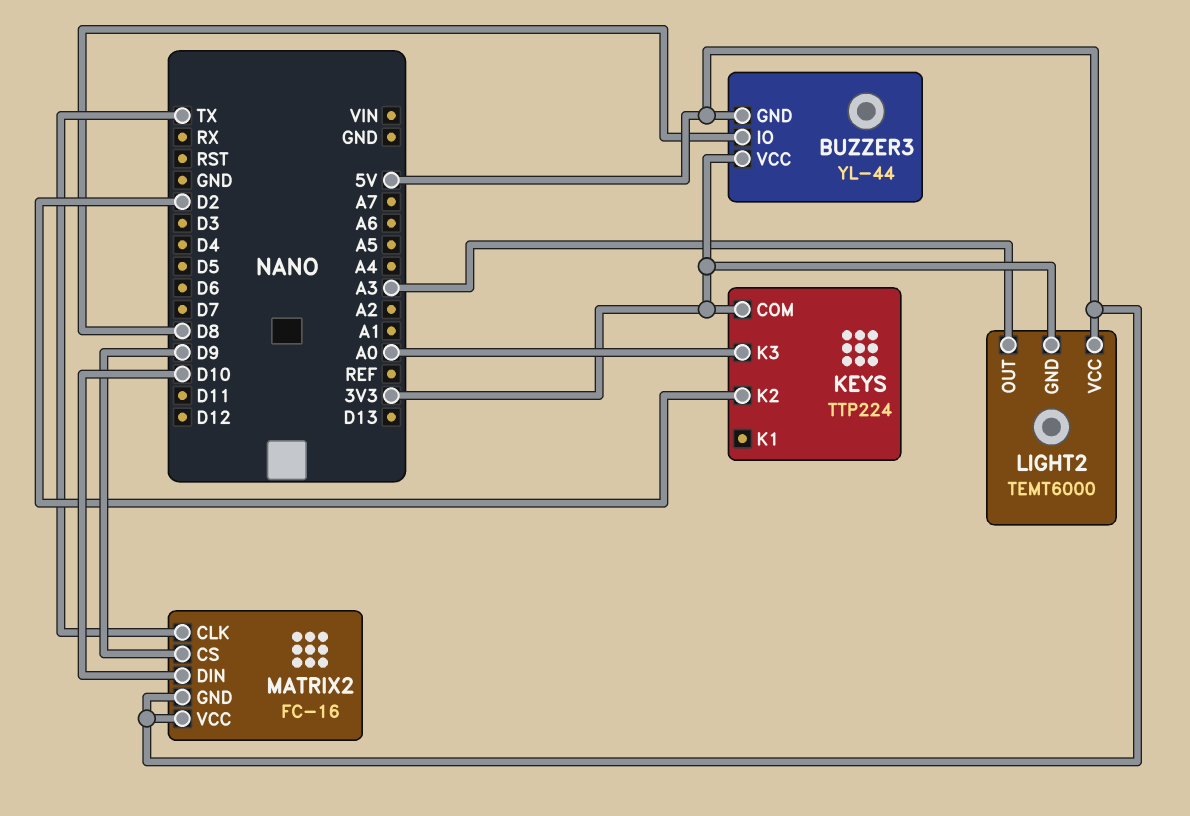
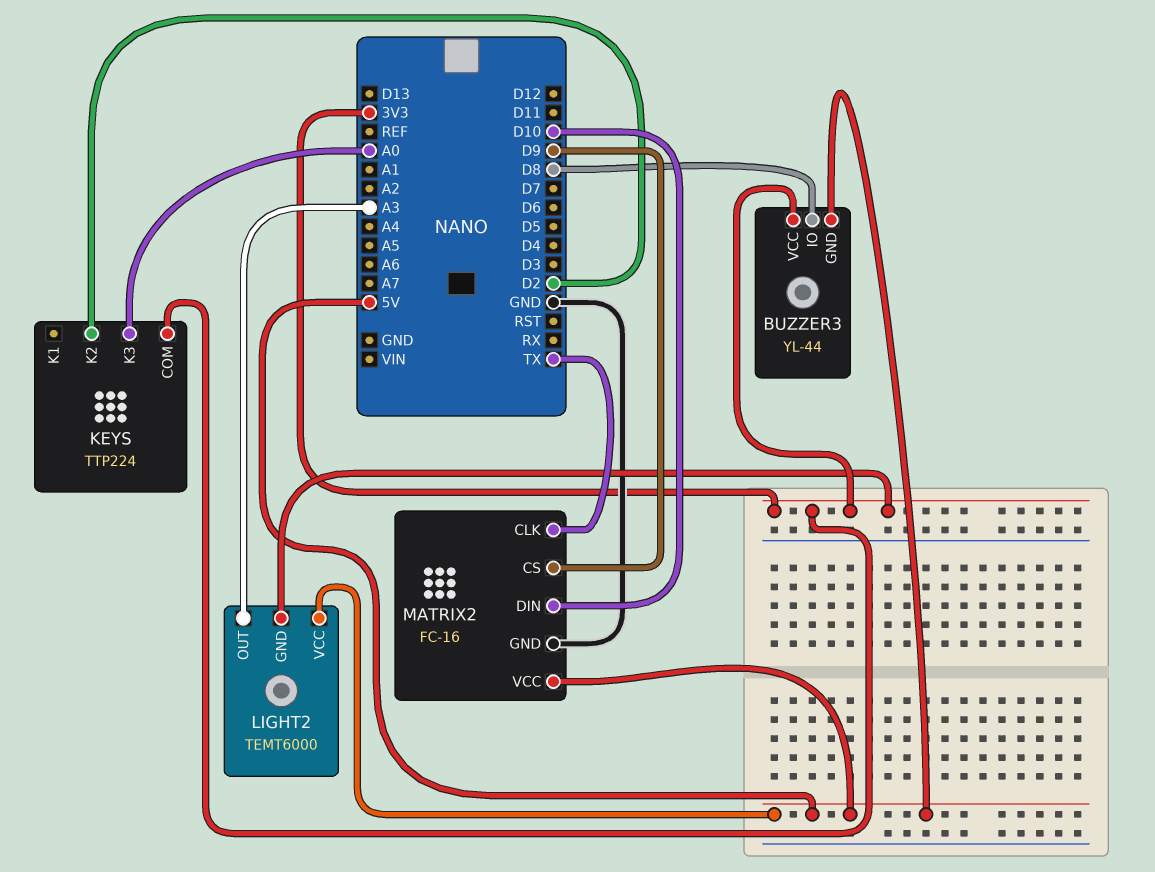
MATRIX2 pin GND: 5V -> GND

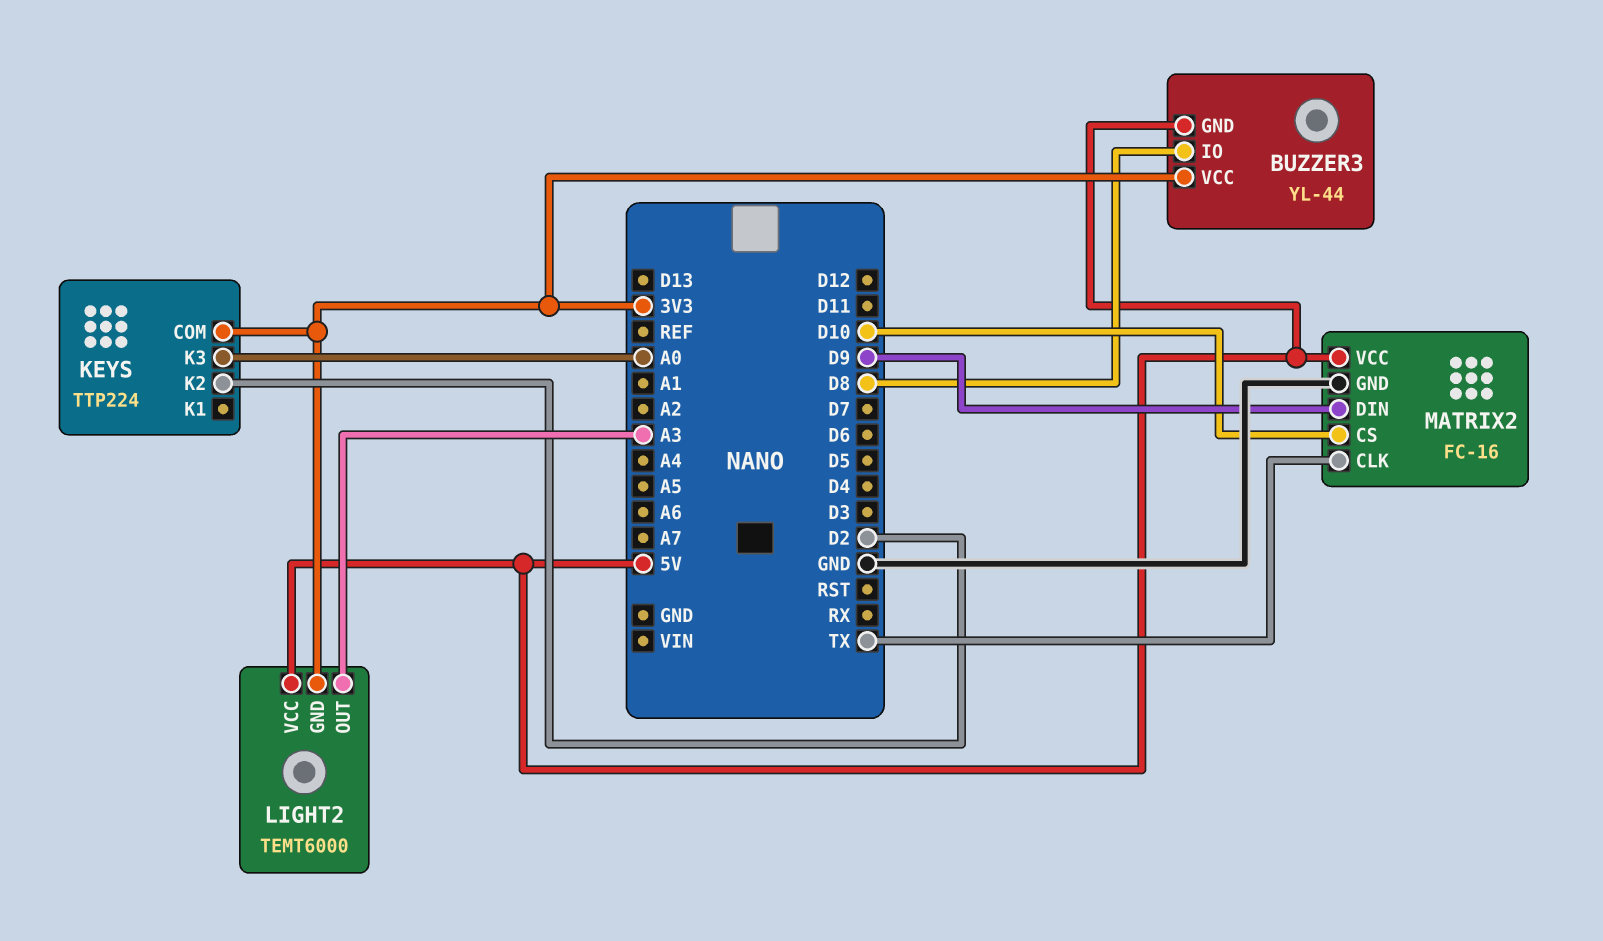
MATRIX2 pin CS: D9 -> D10
MATRIX2 pin DIN: D10 -> D9

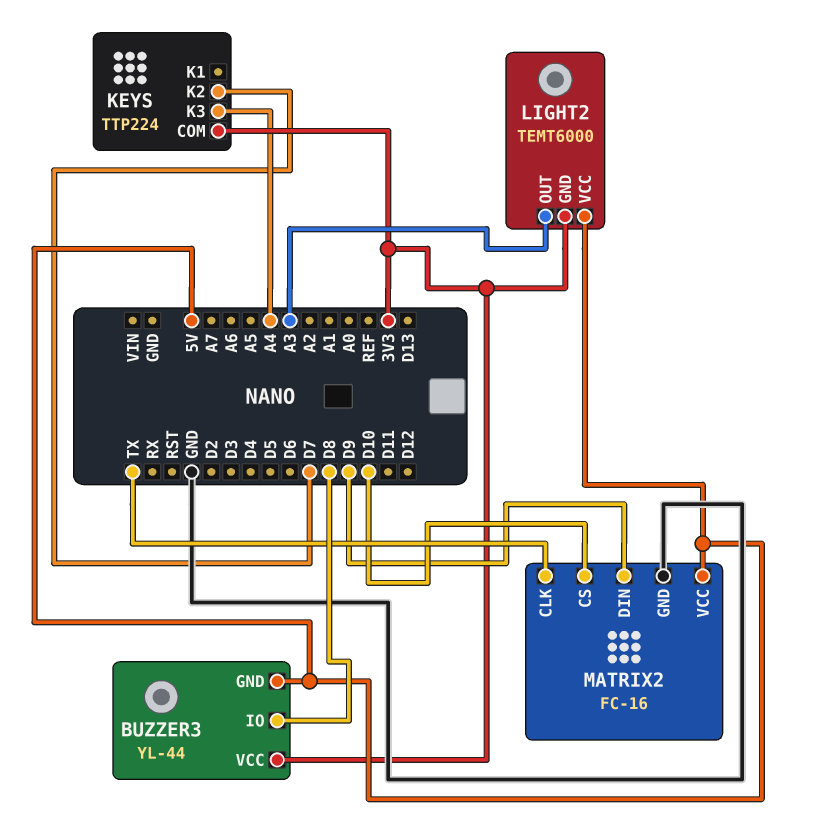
KEYS pin K2: D2 -> D7
KEYS pin K3: A0 -> A4

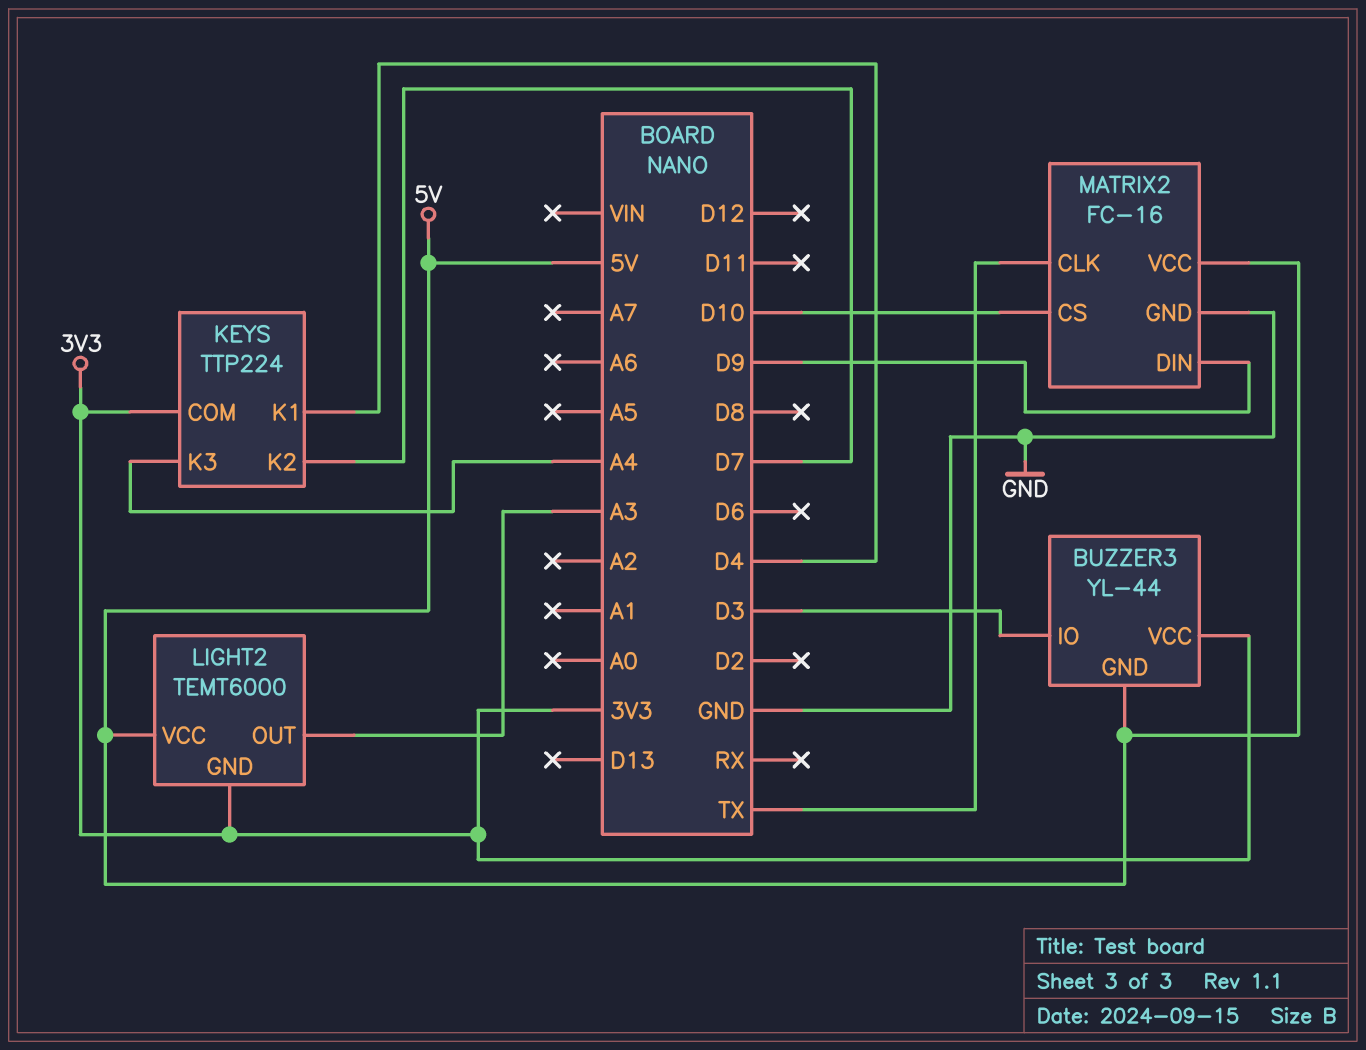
BUZZER3 pin IO: D8 -> D3
KEYS pin K1: none -> D4

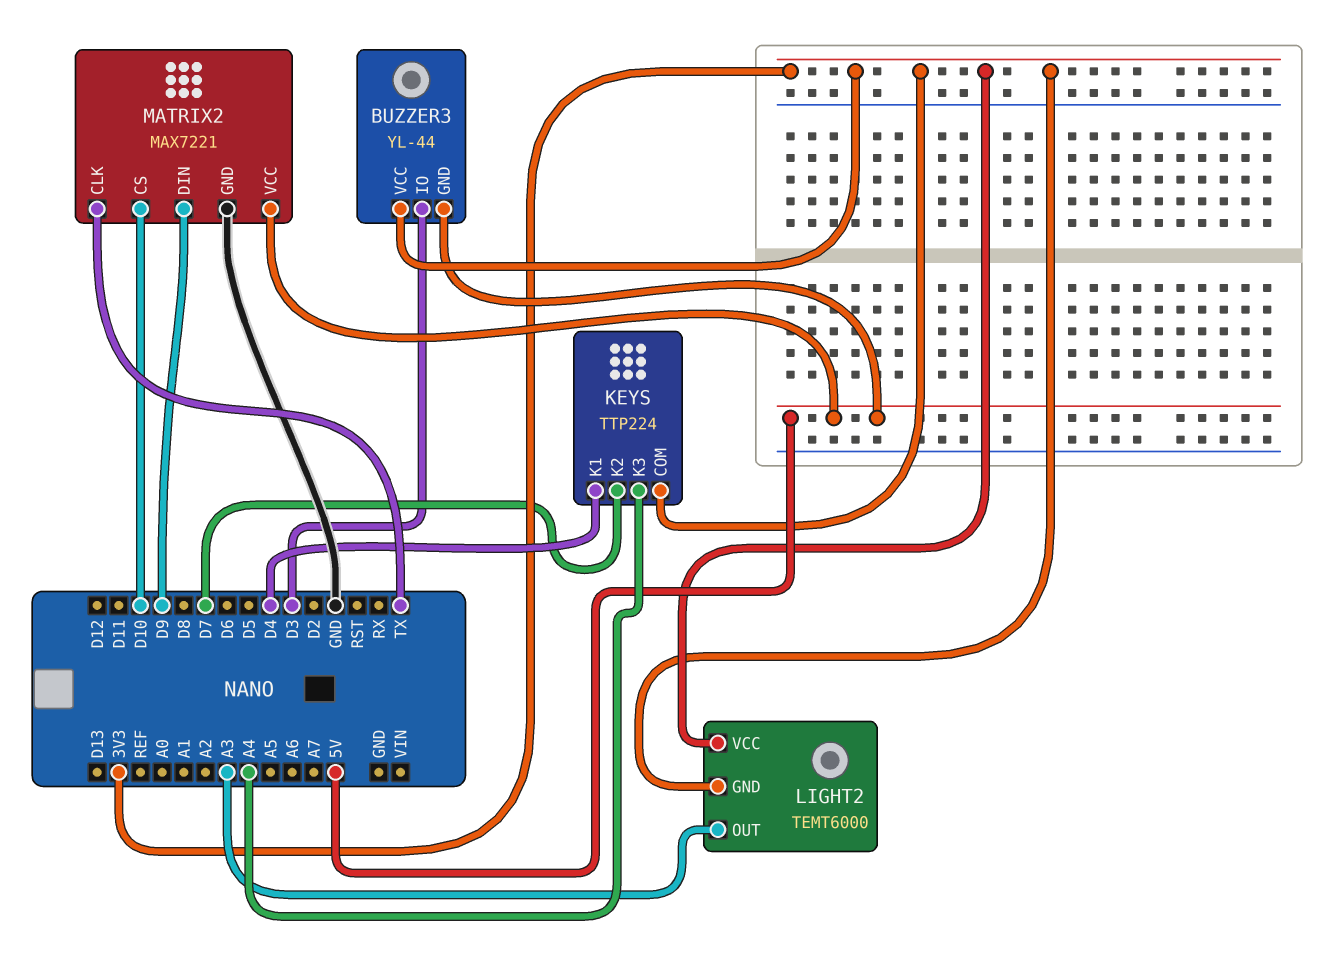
LIGHT2 pin VCC: 5V -> 3V3
MATRIX2: FC-16 -> MAX7221

